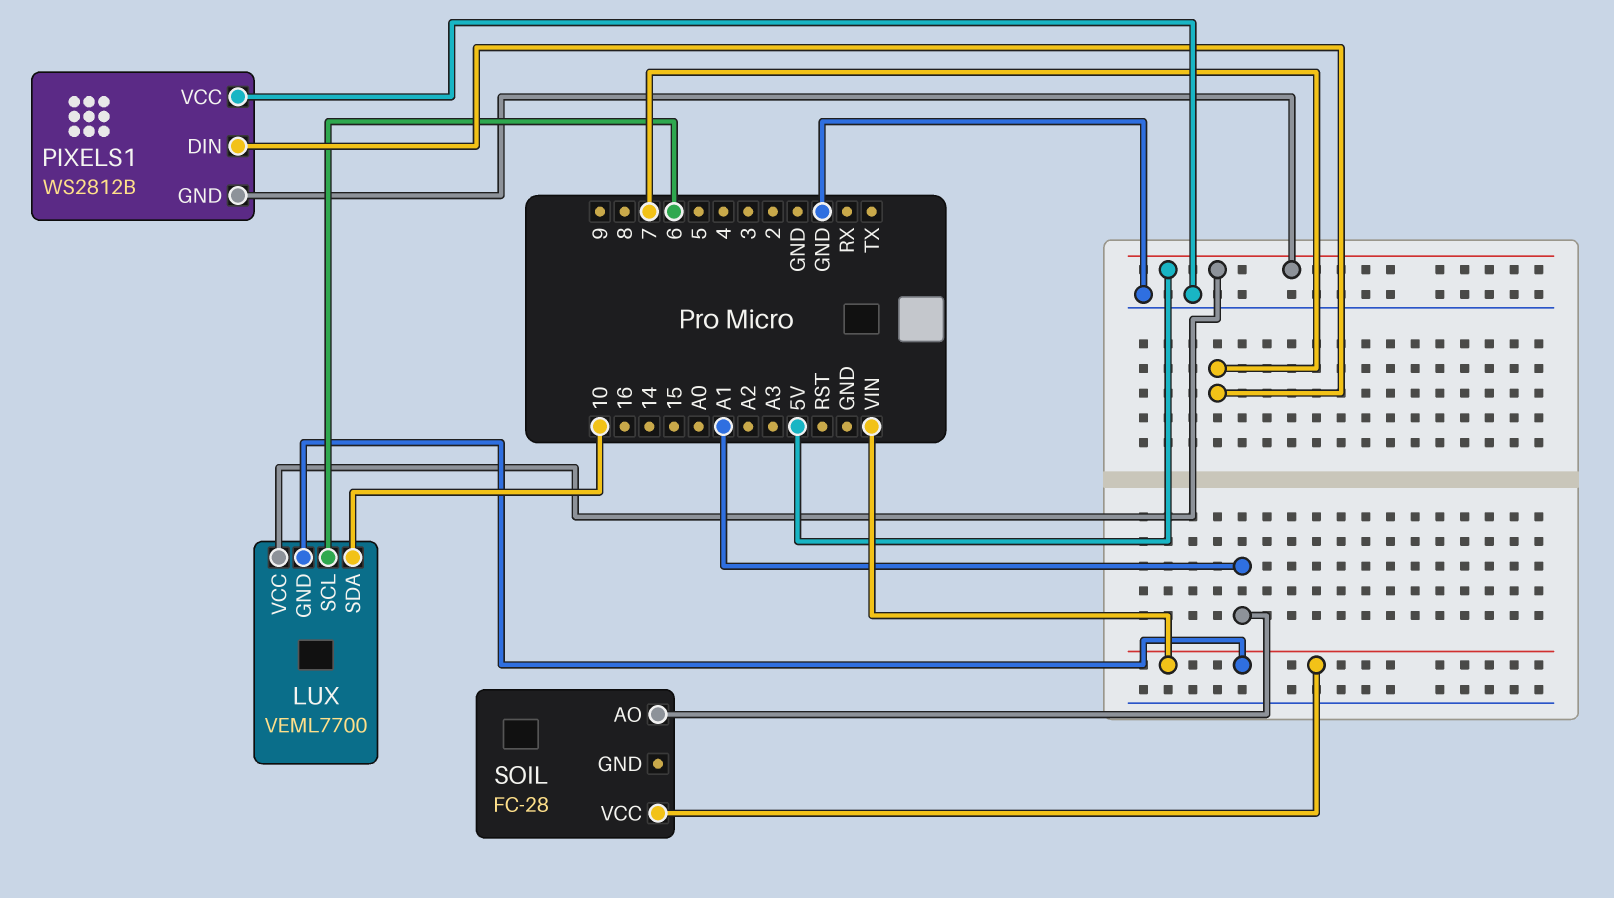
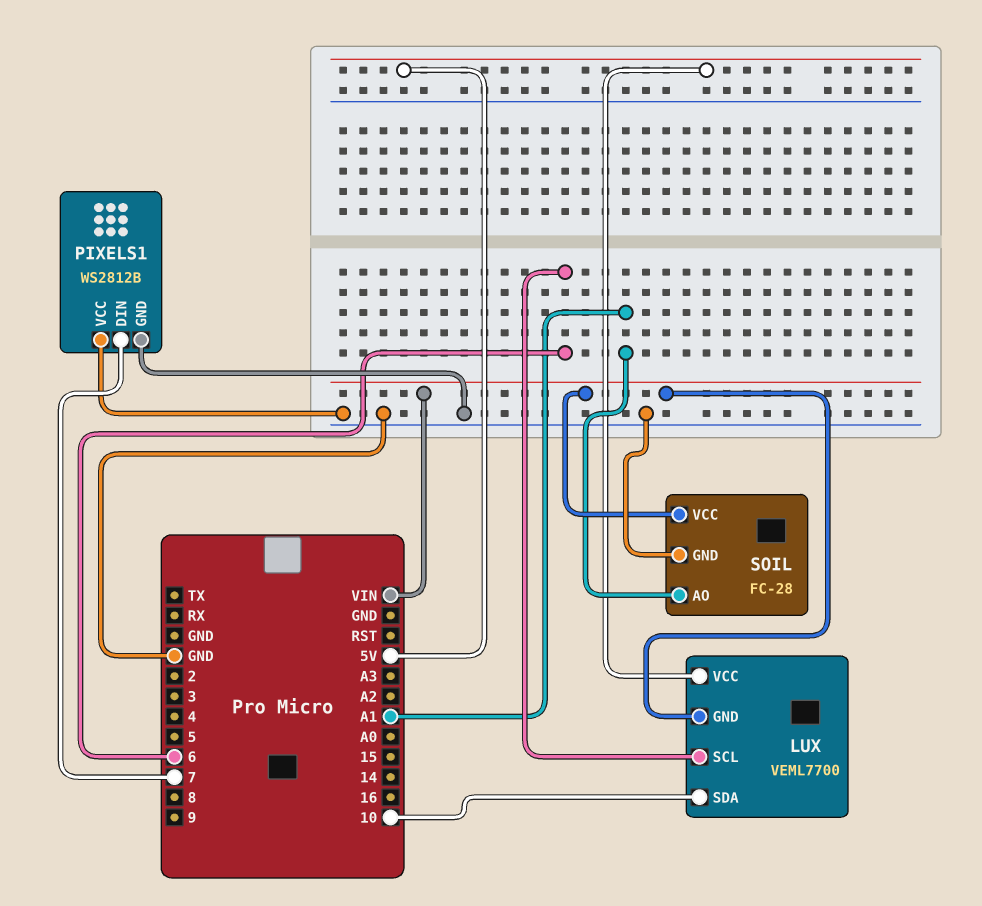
PIXELS1 pin GND: 5V -> GND
SOIL pin GND: none -> GND

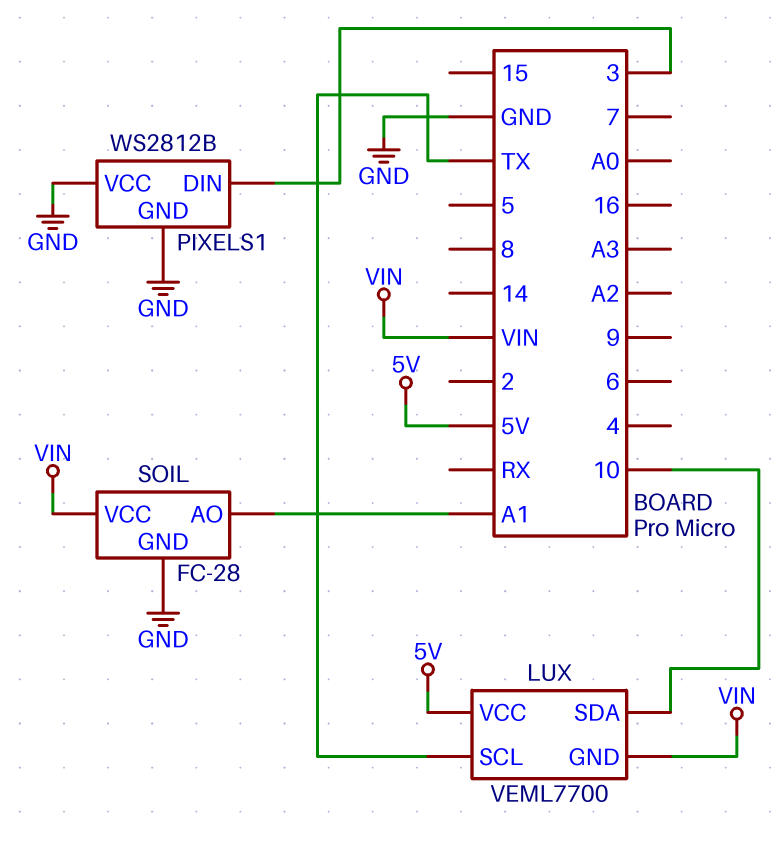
LUX pin SCL: 6 -> TX
PIXELS1 pin DIN: 7 -> 3

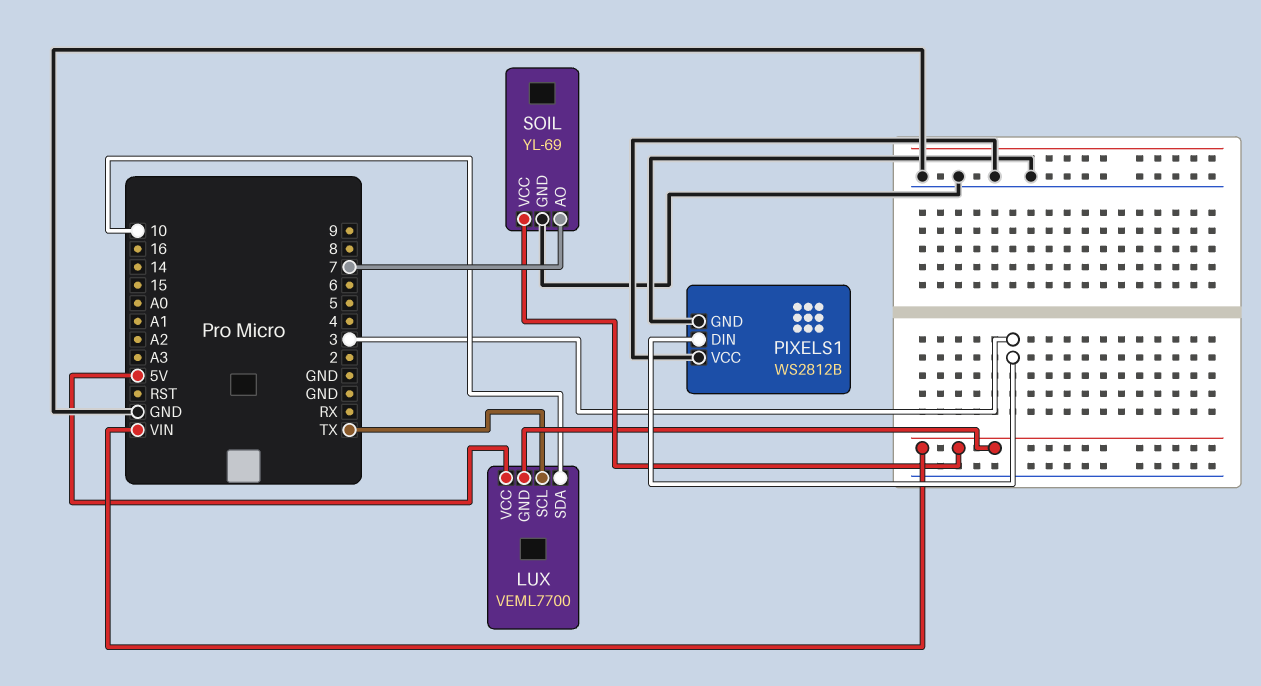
SOIL: FC-28 -> YL-69
SOIL pin AO: A1 -> 7

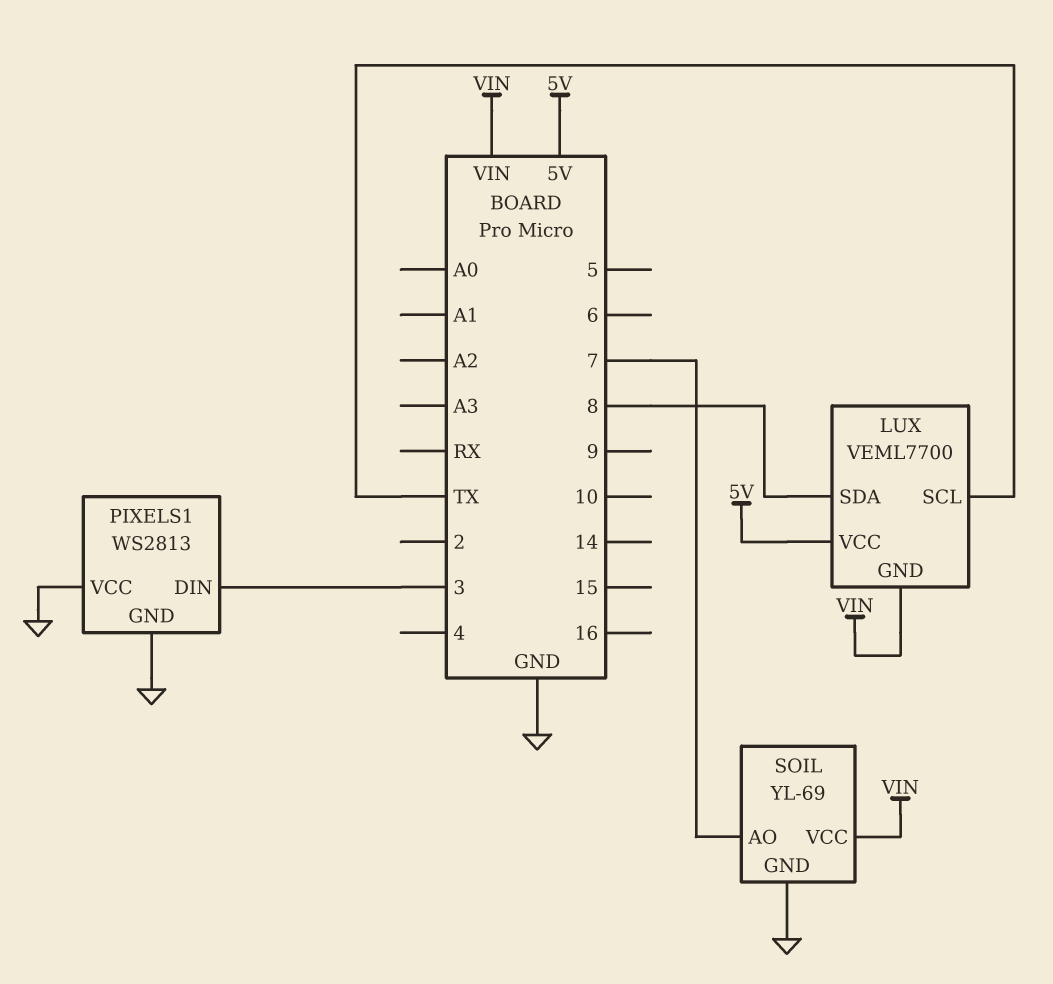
LUX pin SDA: 10 -> 8
PIXELS1: WS2812B -> WS2813

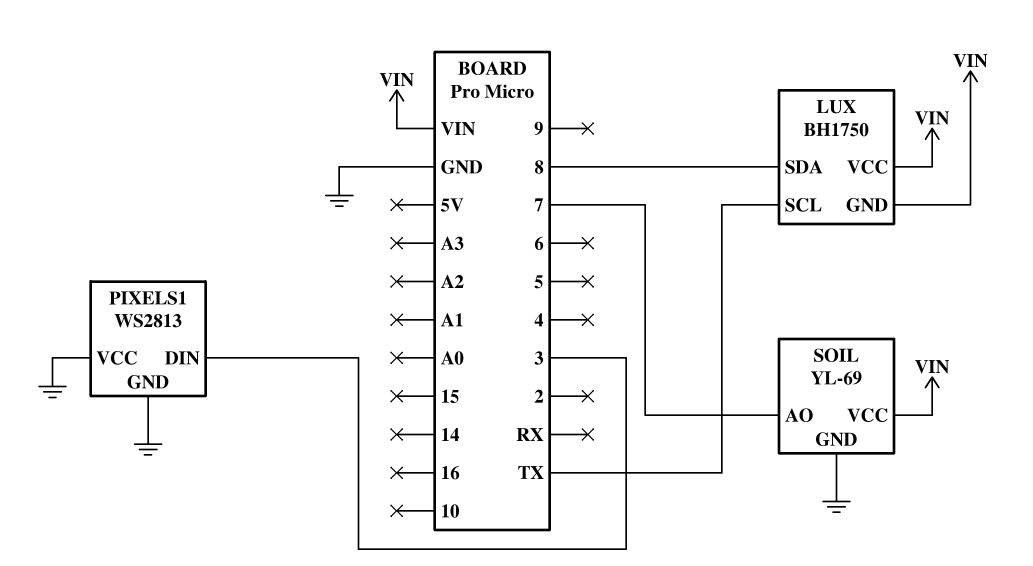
LUX: VEML7700 -> BH1750
LUX pin VCC: 5V -> VIN

